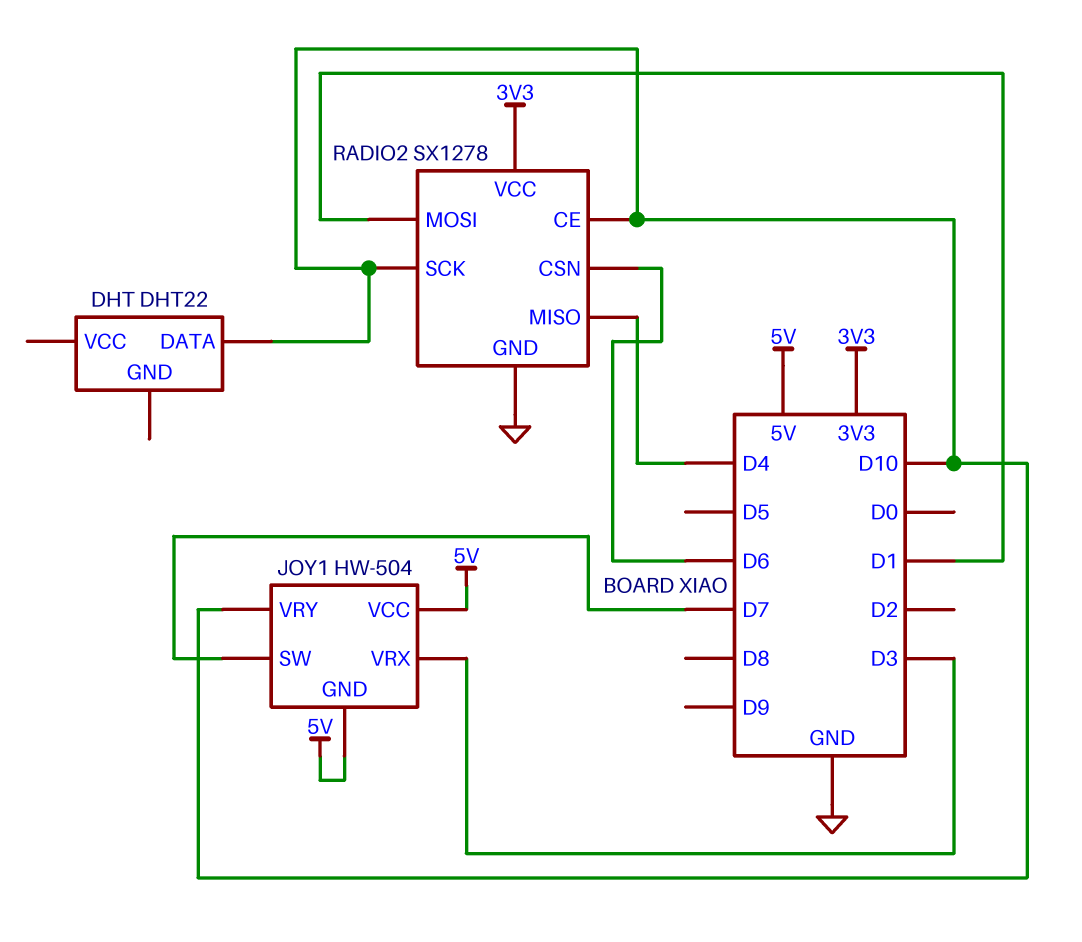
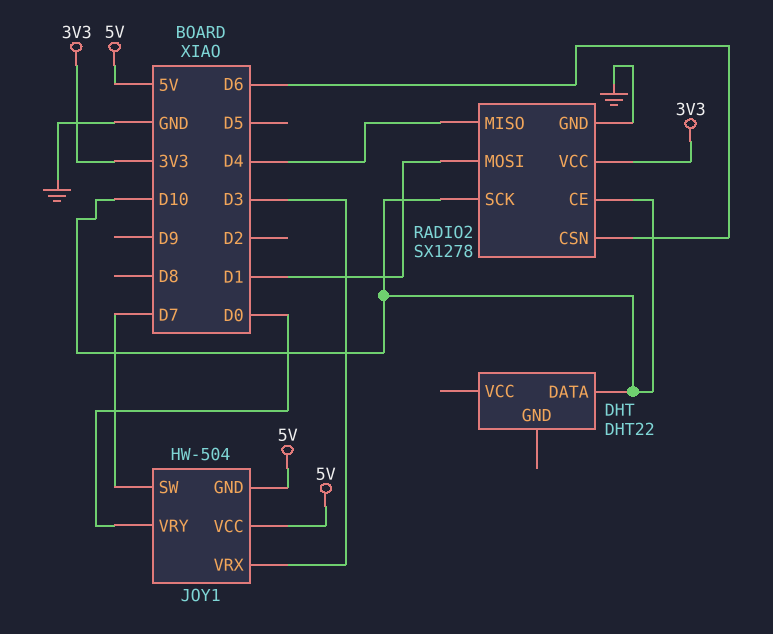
JOY1 pin VRY: D10 -> D0

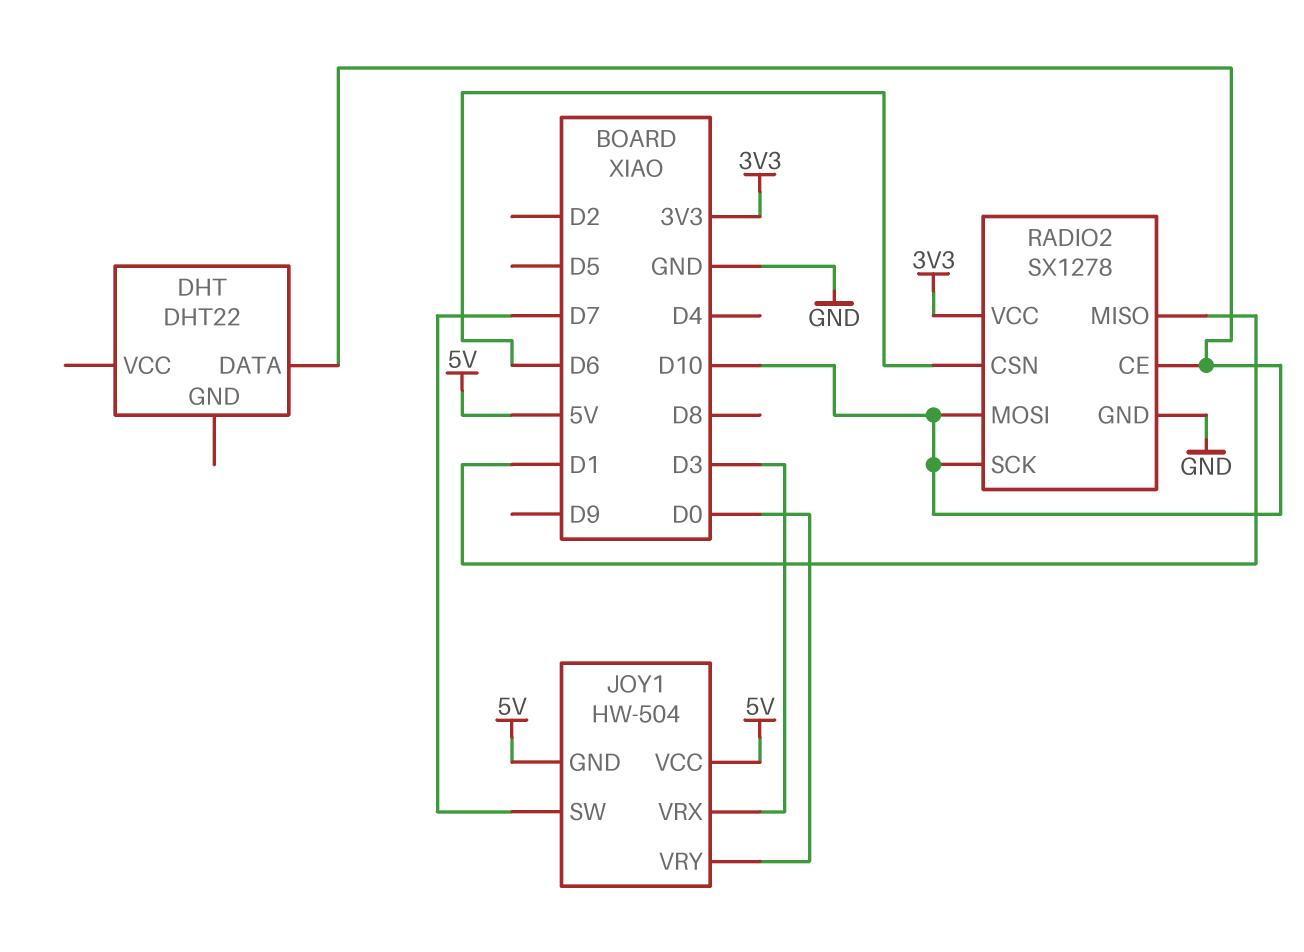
RADIO2 pin MISO: D4 -> D1
RADIO2 pin MOSI: D1 -> D10

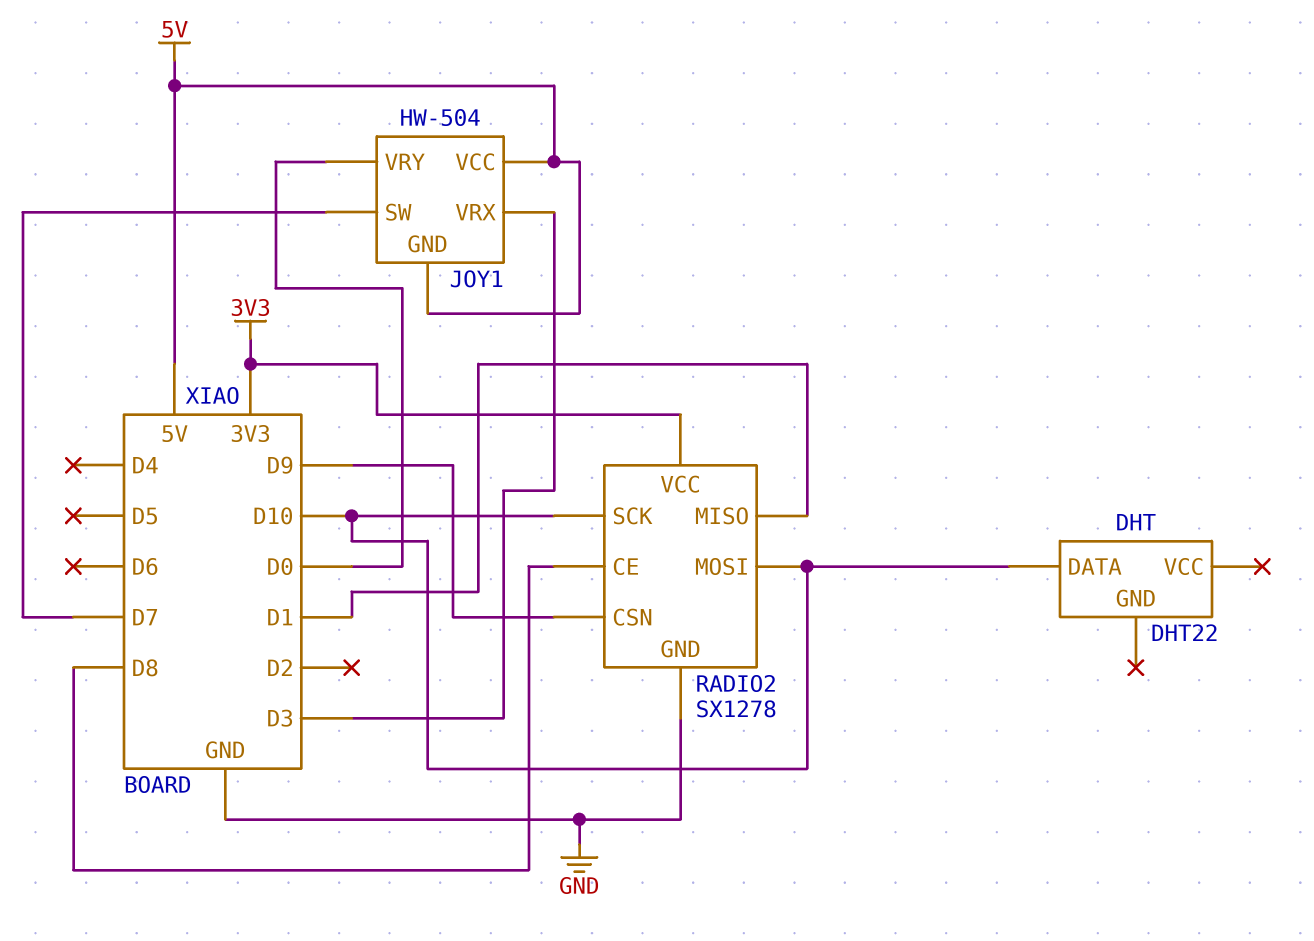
RADIO2 pin CE: D10 -> D8
RADIO2 pin CSN: D6 -> D9

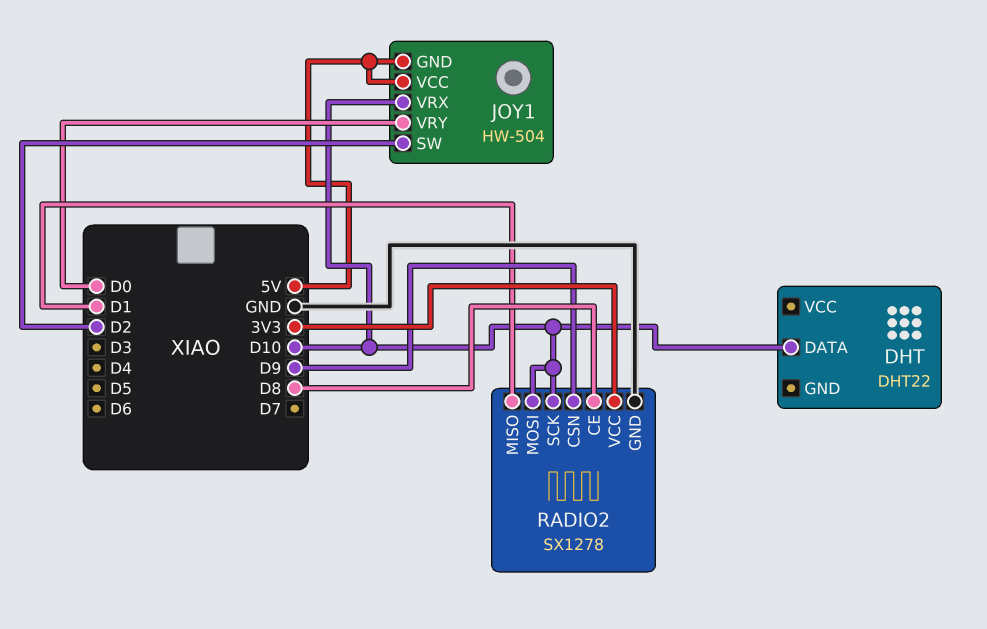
JOY1 pin SW: D7 -> D2
JOY1 pin VRX: D3 -> D10

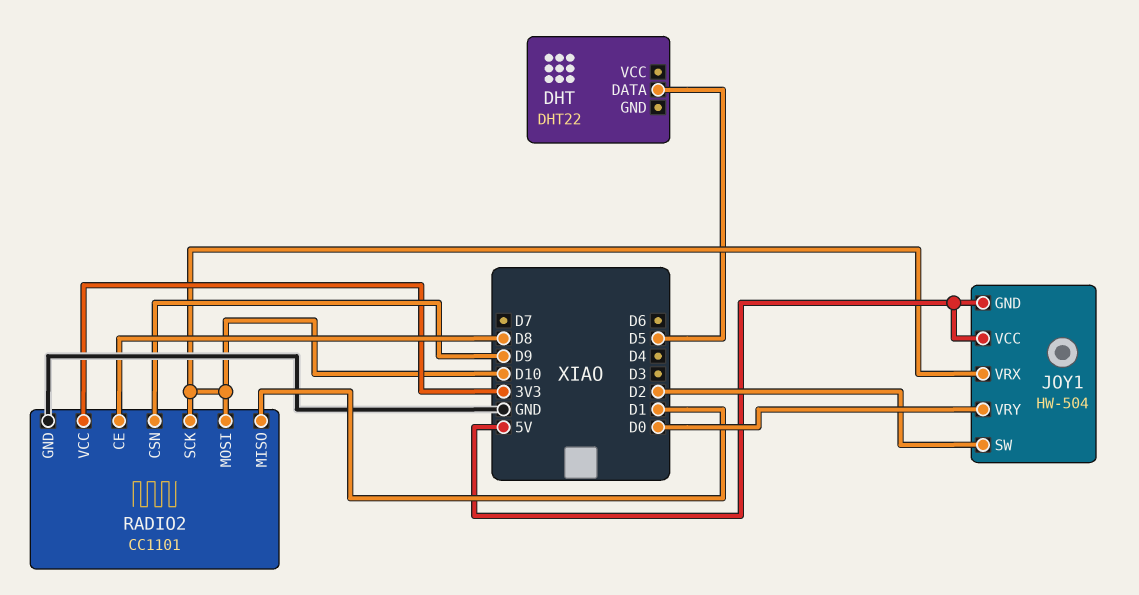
DHT pin DATA: D10 -> D5
RADIO2: SX1278 -> CC1101

